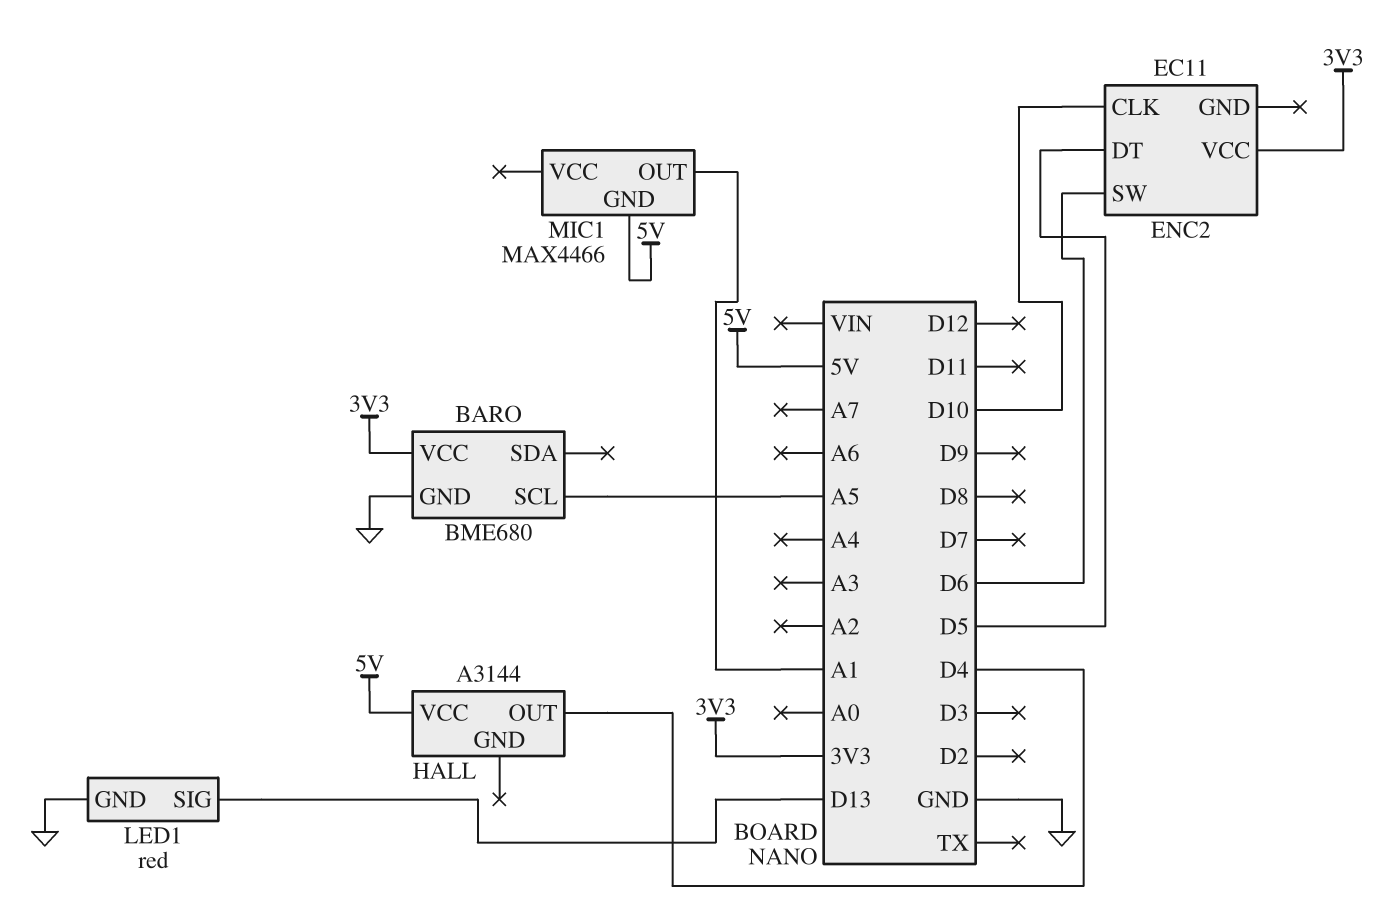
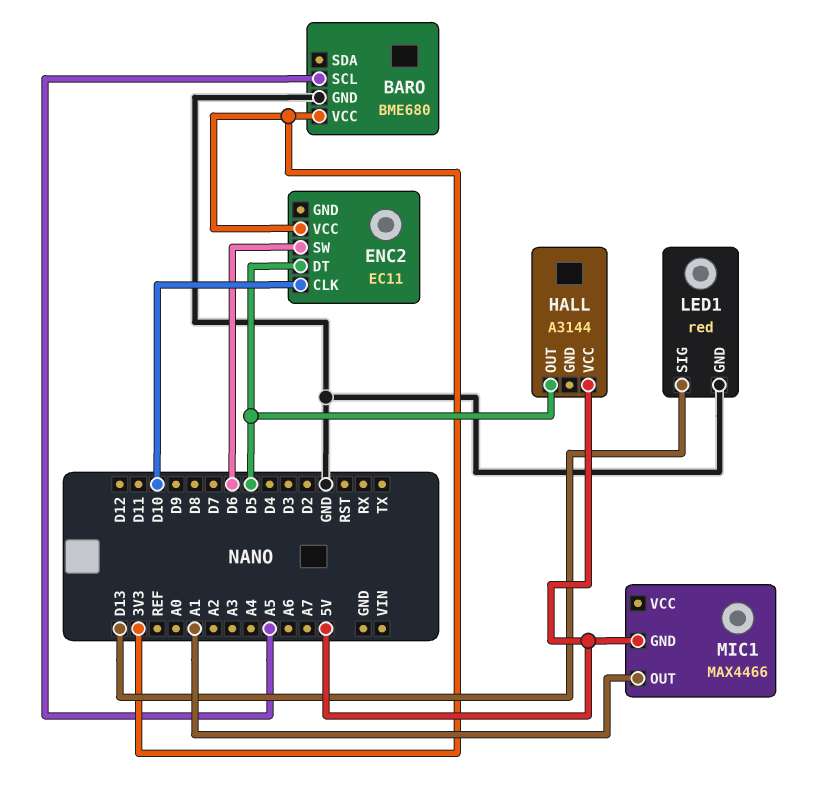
HALL pin OUT: D4 -> D5

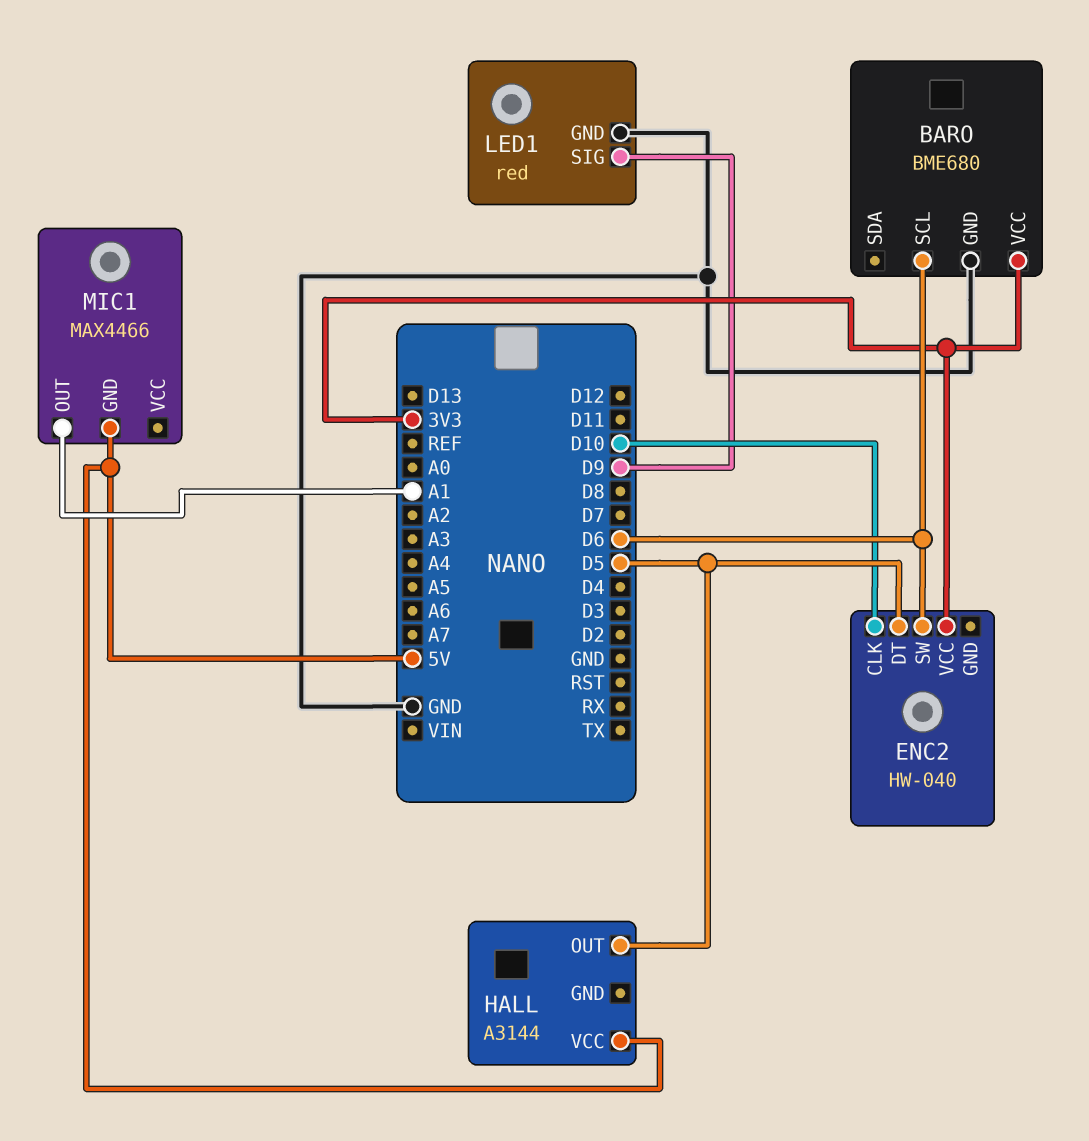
BARO pin SCL: A5 -> D6
ENC2: EC11 -> HW-040
LED1 pin SIG: D13 -> D9

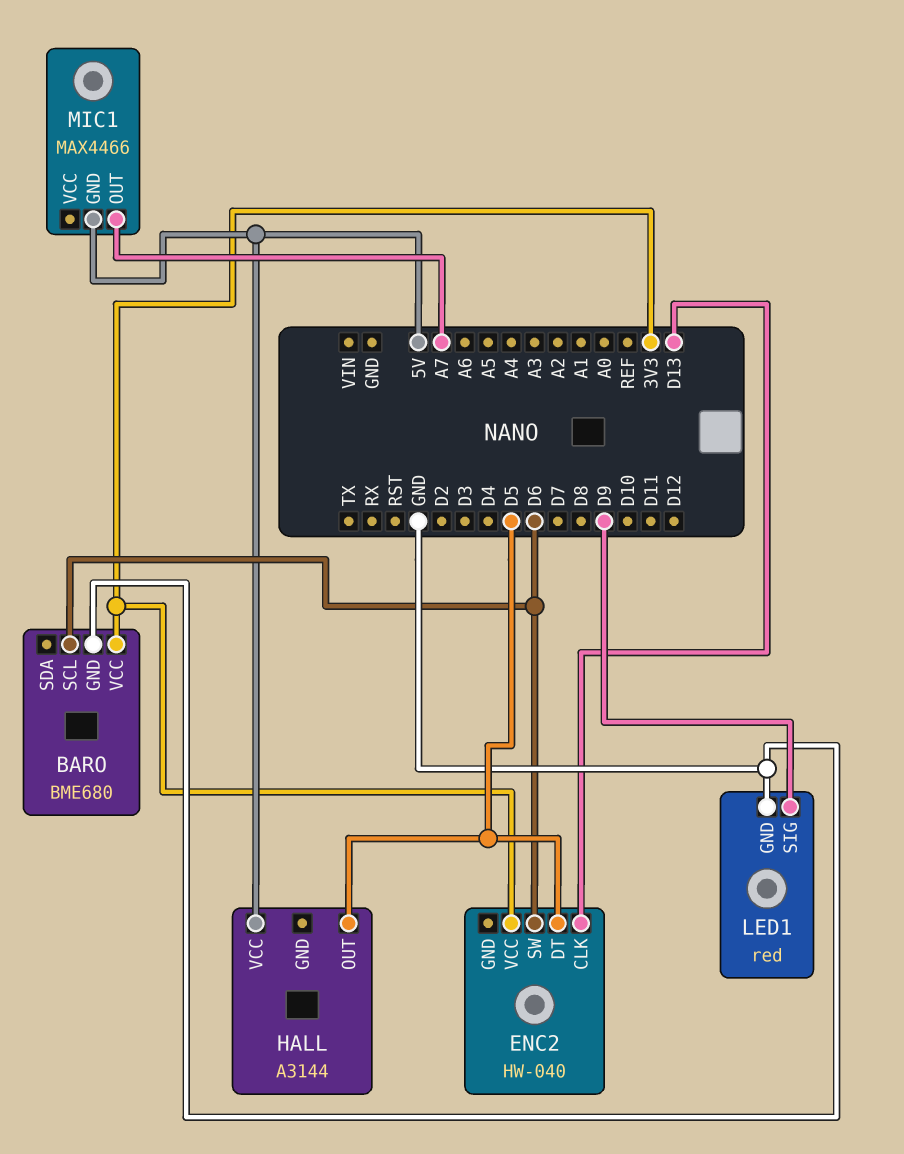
ENC2 pin CLK: D10 -> D13
MIC1 pin OUT: A1 -> A7

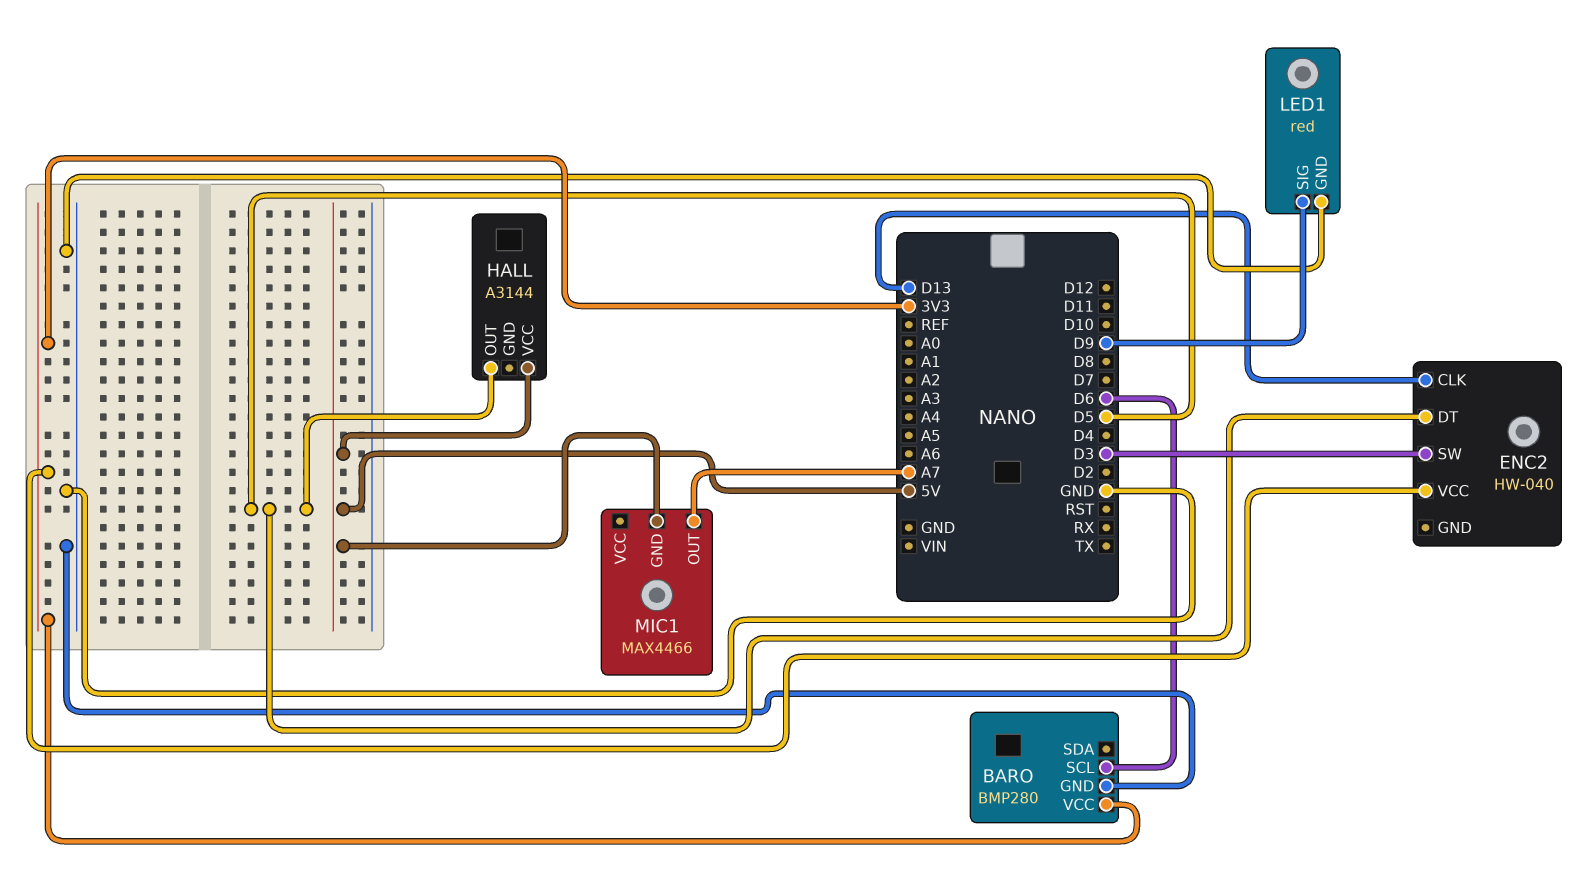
BARO: BME680 -> BMP280
ENC2 pin SW: D6 -> D3

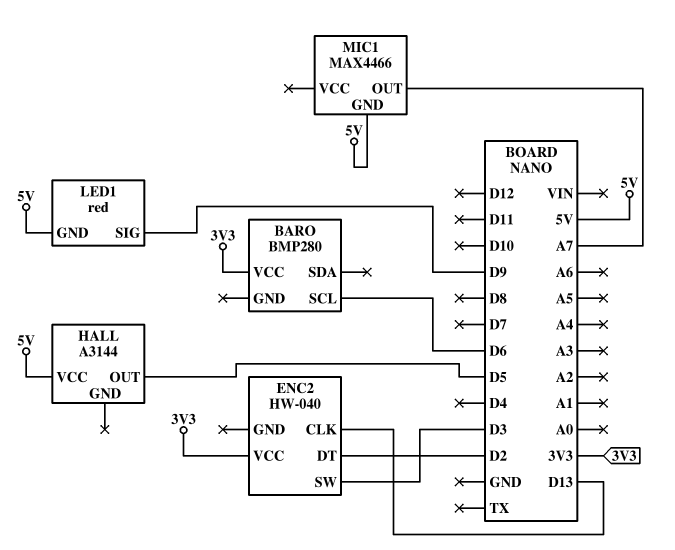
BARO pin GND: GND -> none
ENC2 pin DT: D5 -> D2
LED1 pin GND: GND -> 5V

